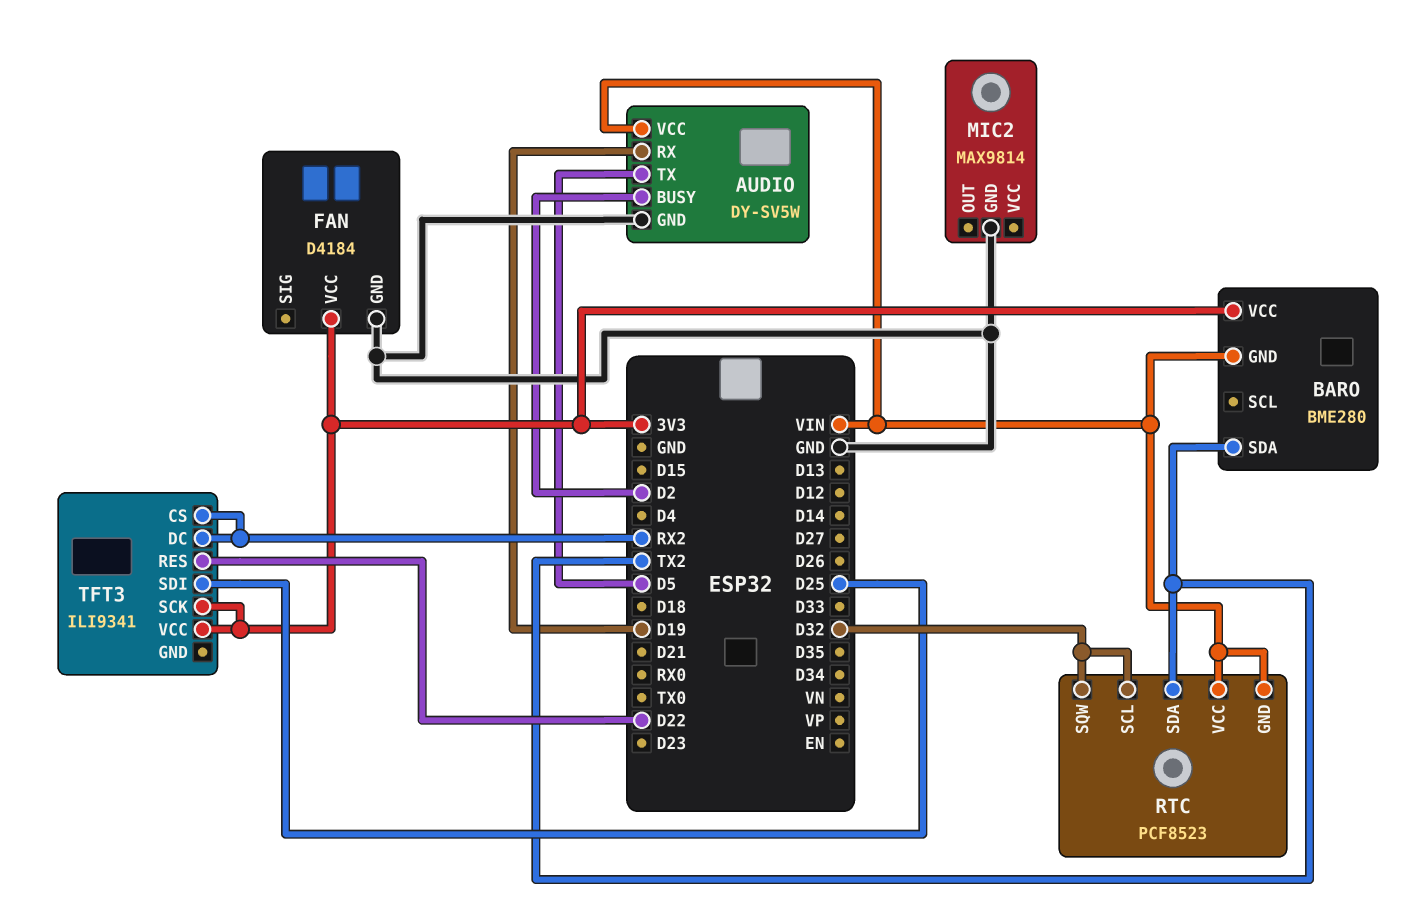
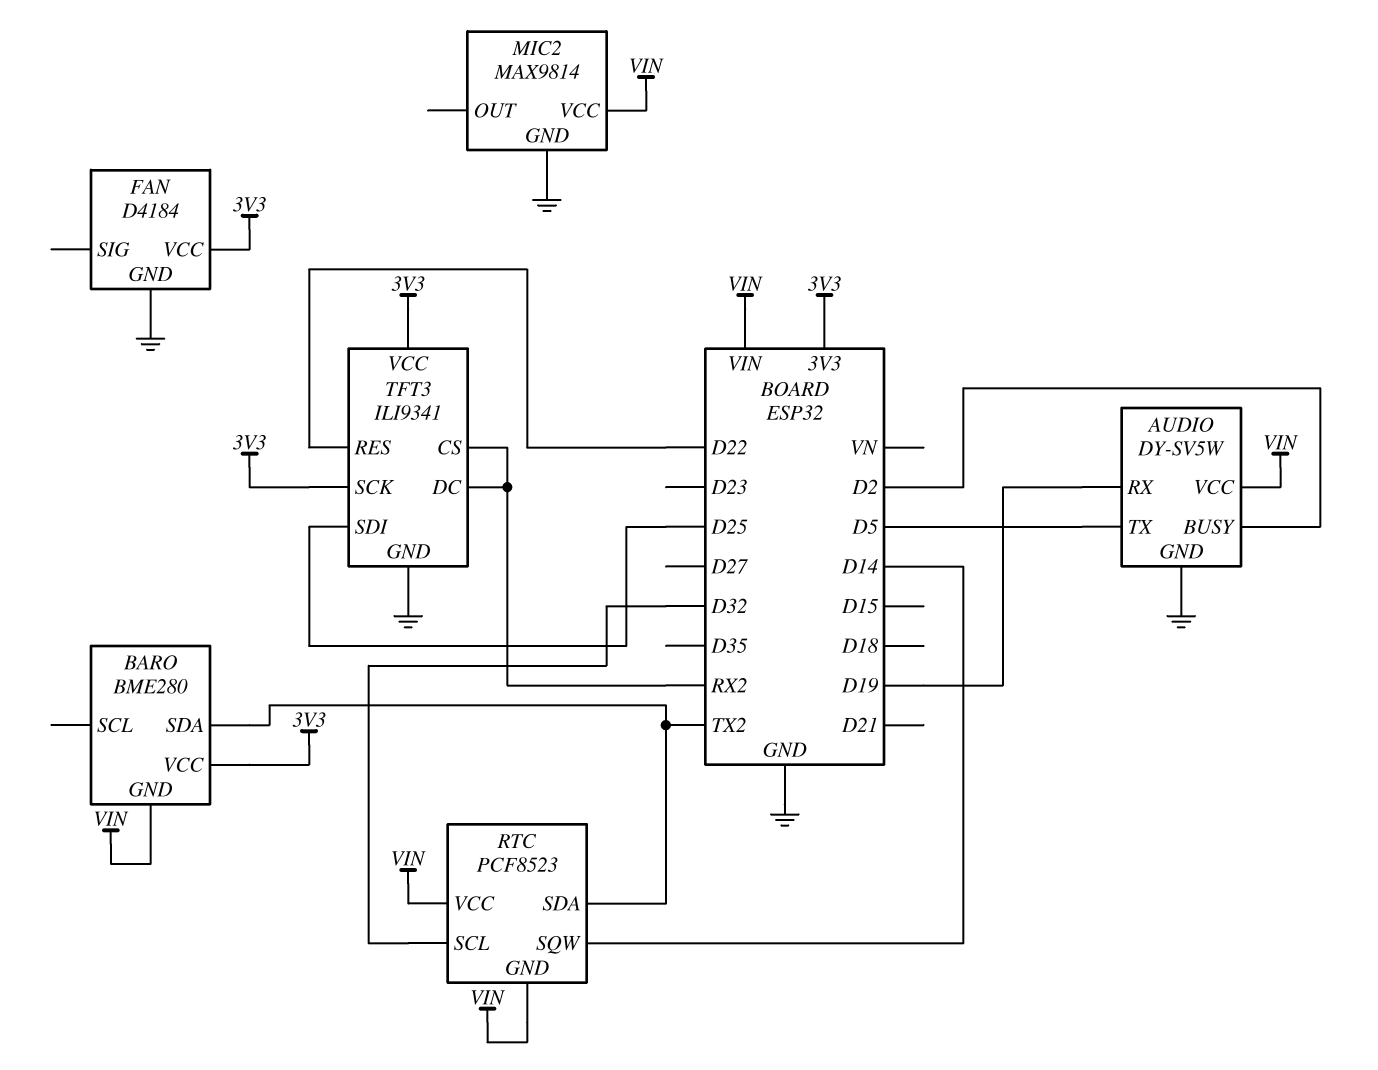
MIC2 pin VCC: none -> VIN
RTC pin SQW: D32 -> D14
TFT3 pin GND: none -> GND

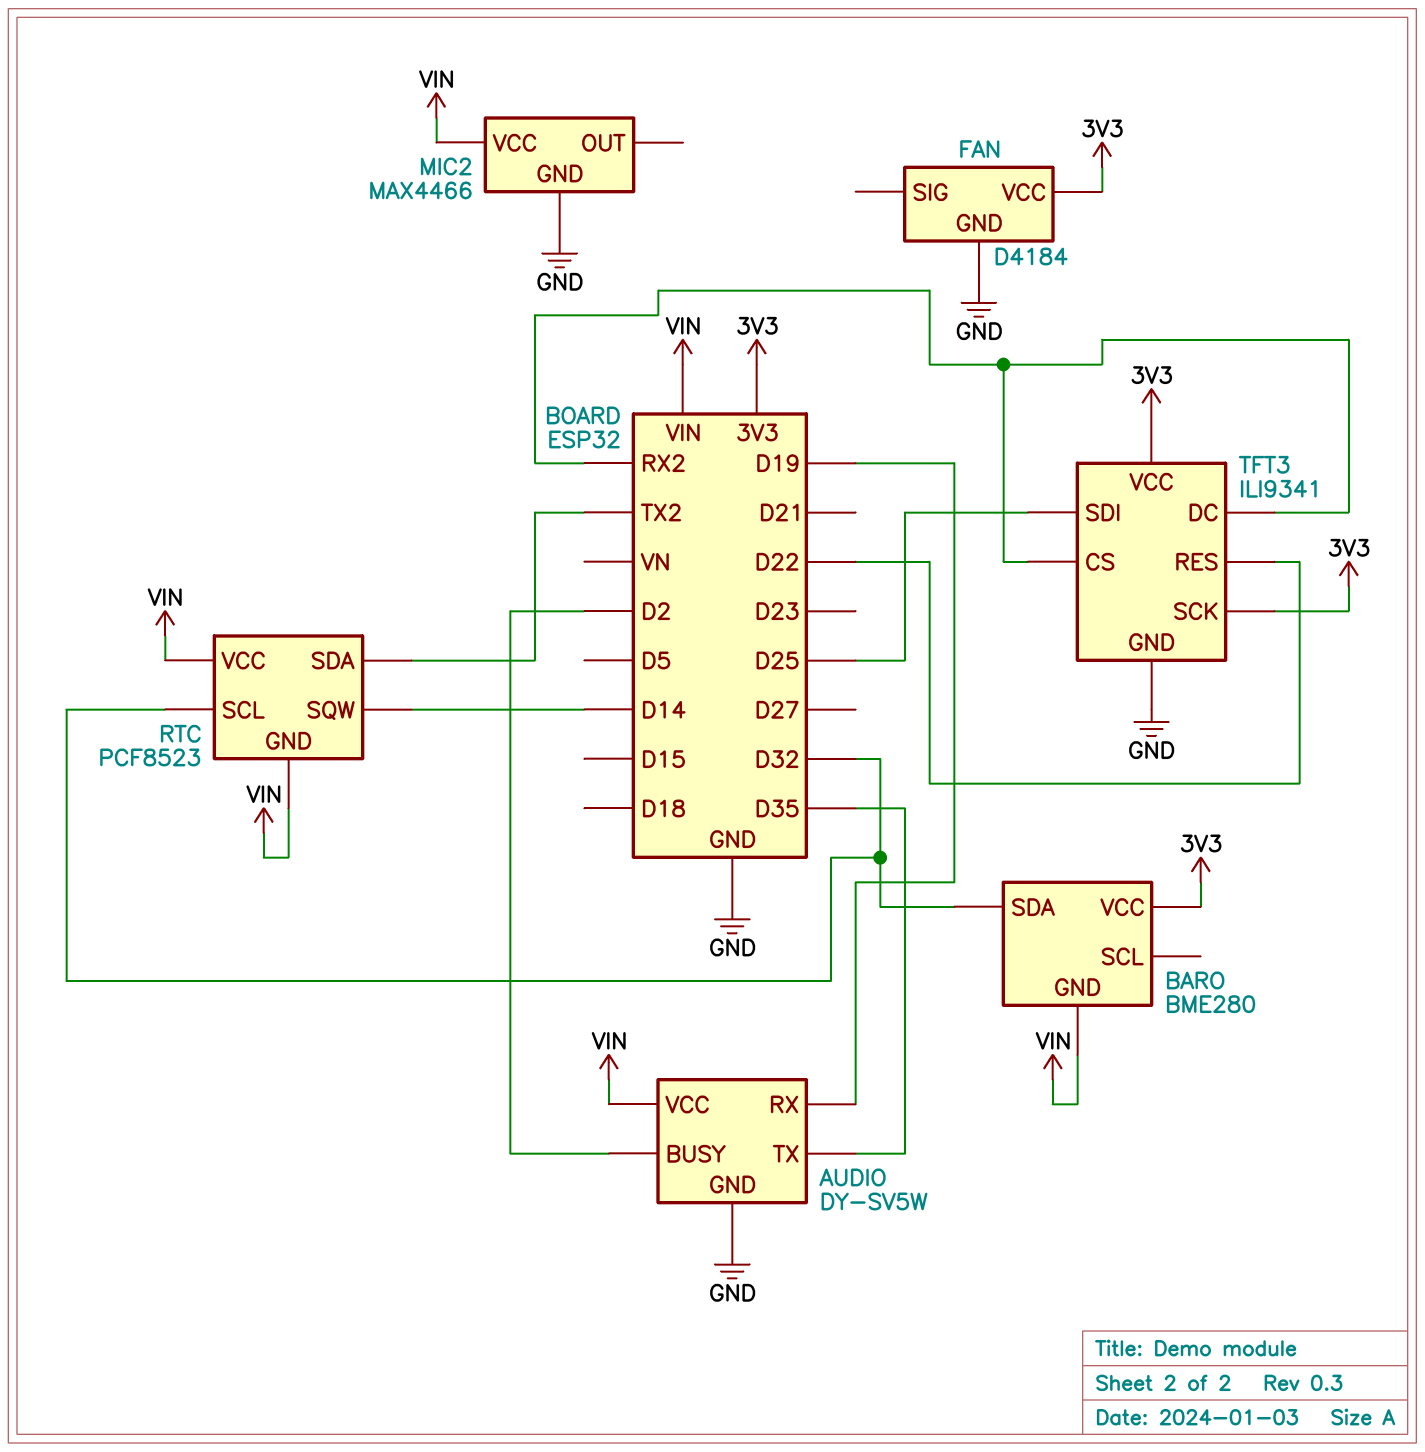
AUDIO pin TX: D5 -> D35
BARO pin SDA: TX2 -> D32
MIC2: MAX9814 -> MAX4466

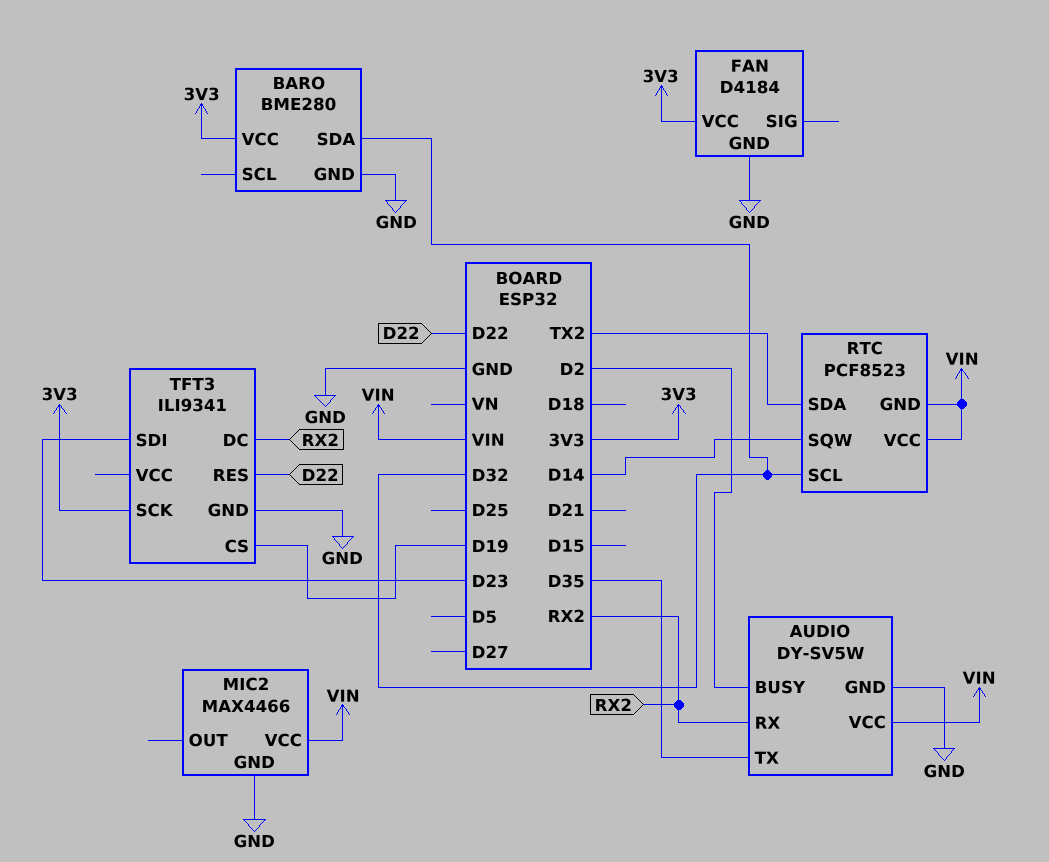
AUDIO pin RX: D19 -> RX2
BARO pin GND: VIN -> GND
TFT3 pin CS: RX2 -> D19
TFT3 pin SDI: D25 -> D23
TFT3 pin VCC: 3V3 -> none

